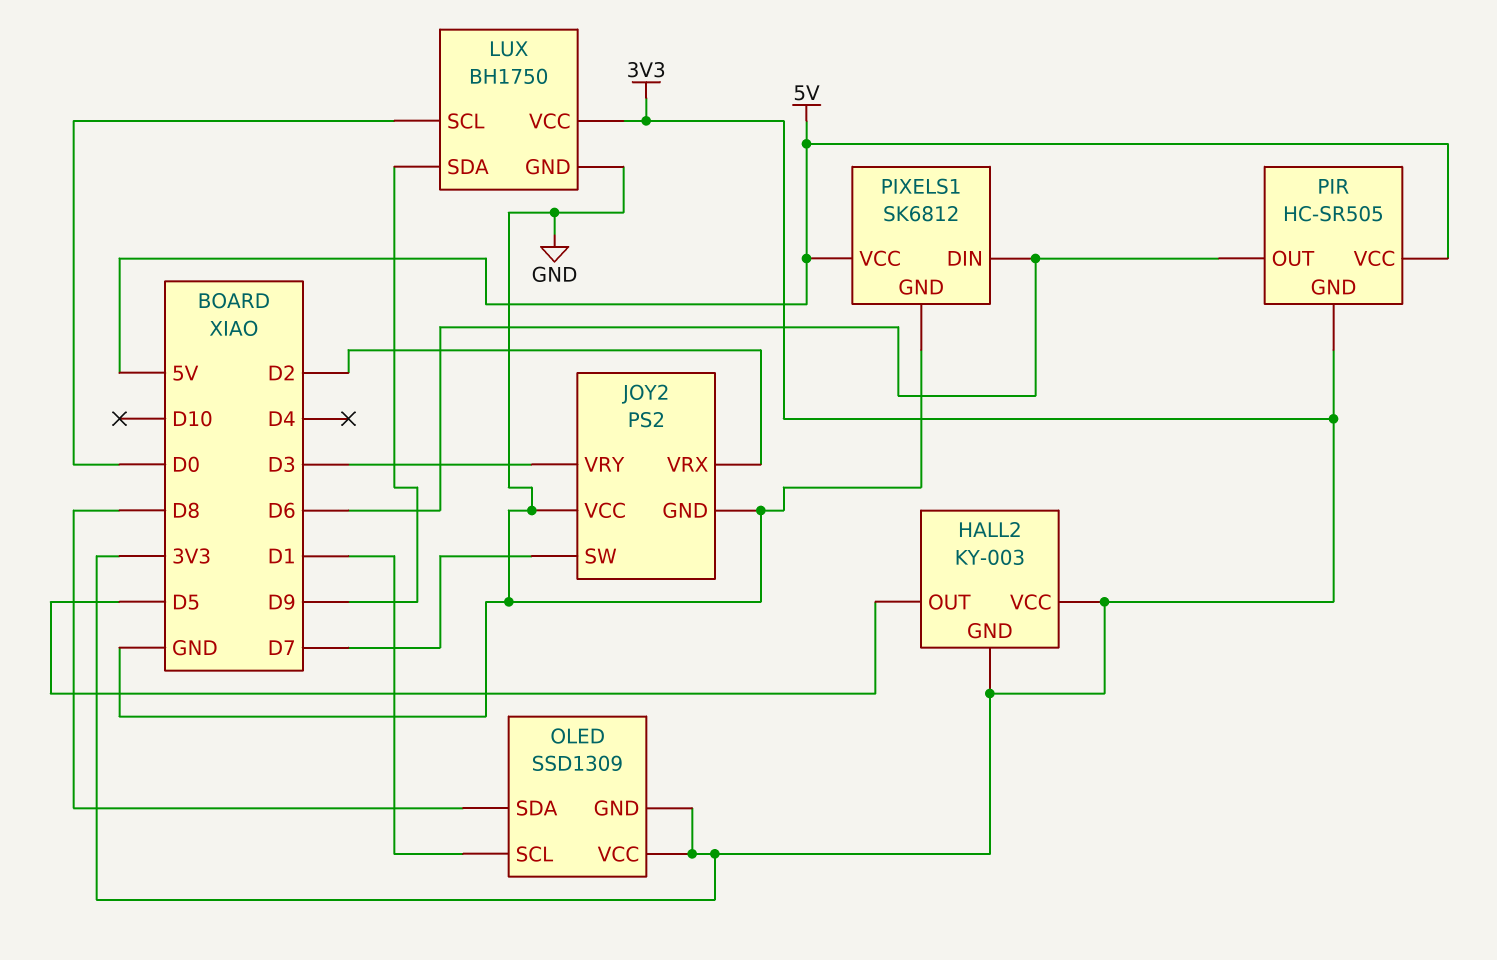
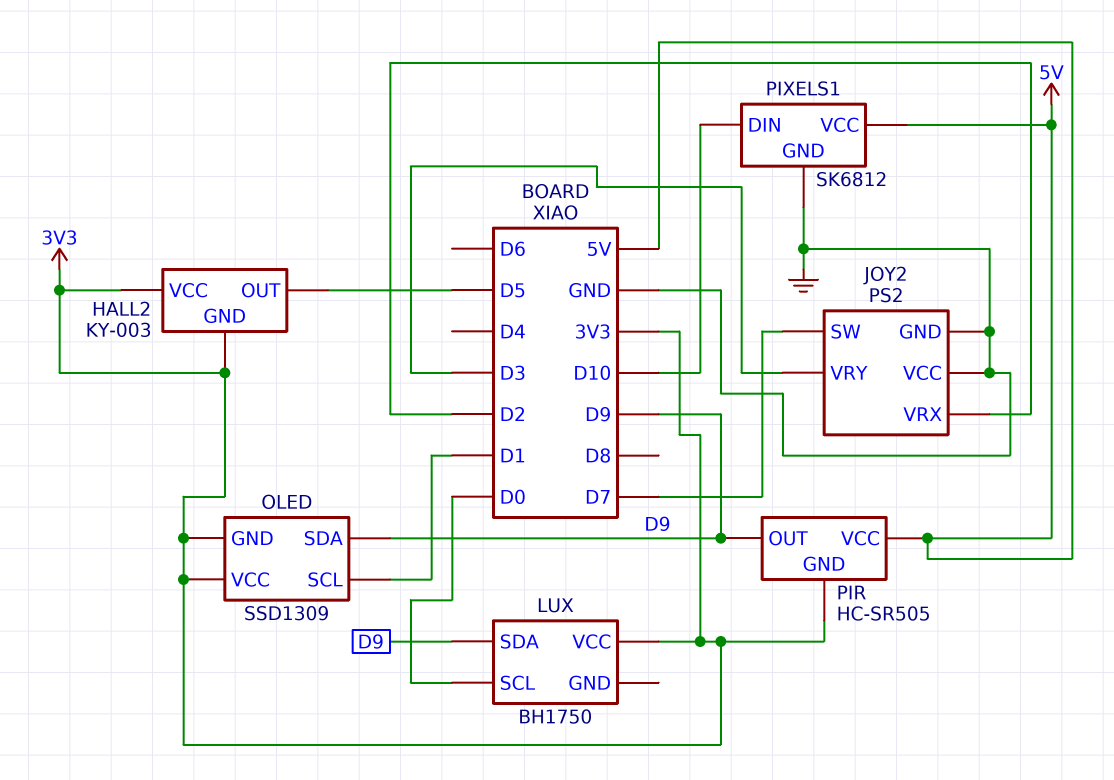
LUX pin GND: GND -> none
OLED pin SDA: D8 -> D9
PIR pin OUT: D6 -> D9
PIXELS1 pin DIN: D6 -> D10

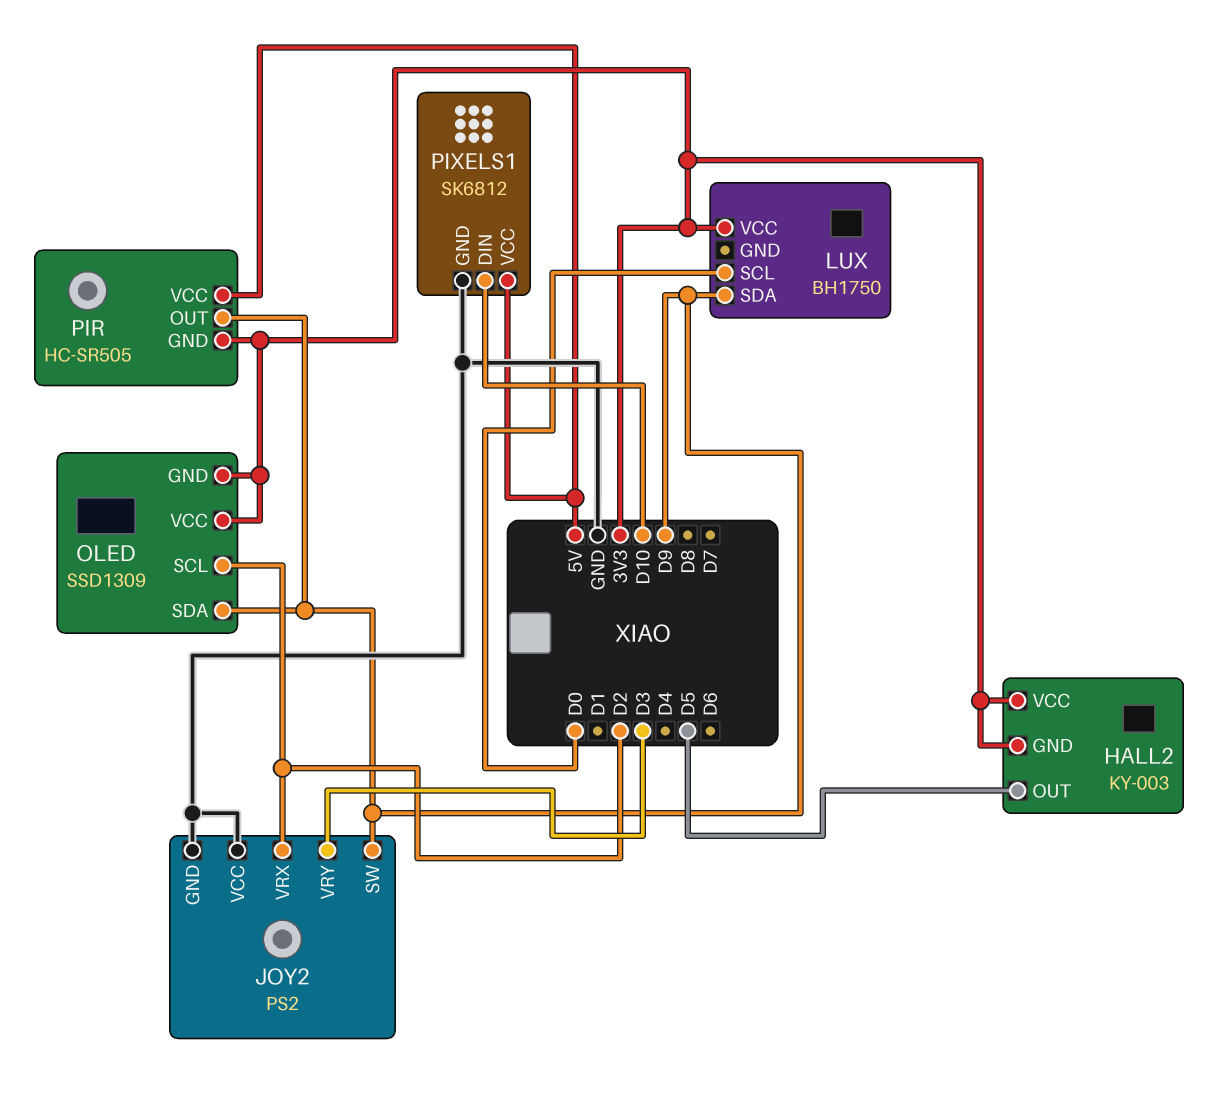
JOY2 pin SW: D7 -> D9
OLED pin SCL: D1 -> D2

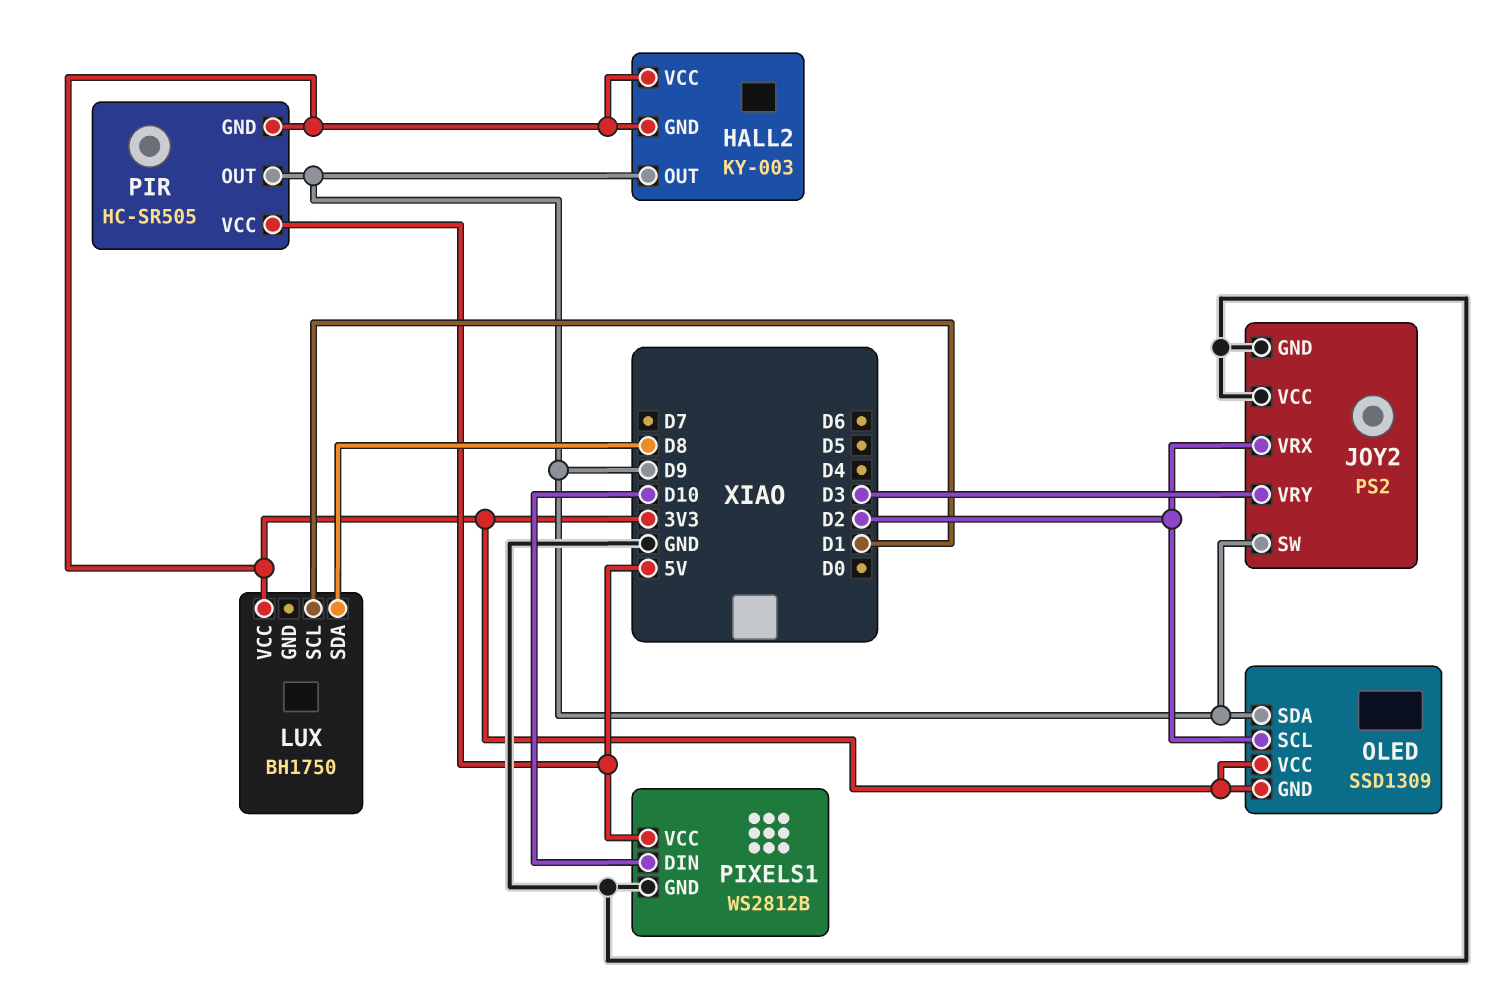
HALL2 pin OUT: D5 -> D9
LUX pin SCL: D0 -> D1
LUX pin SDA: D9 -> D8
PIXELS1: SK6812 -> WS2812B

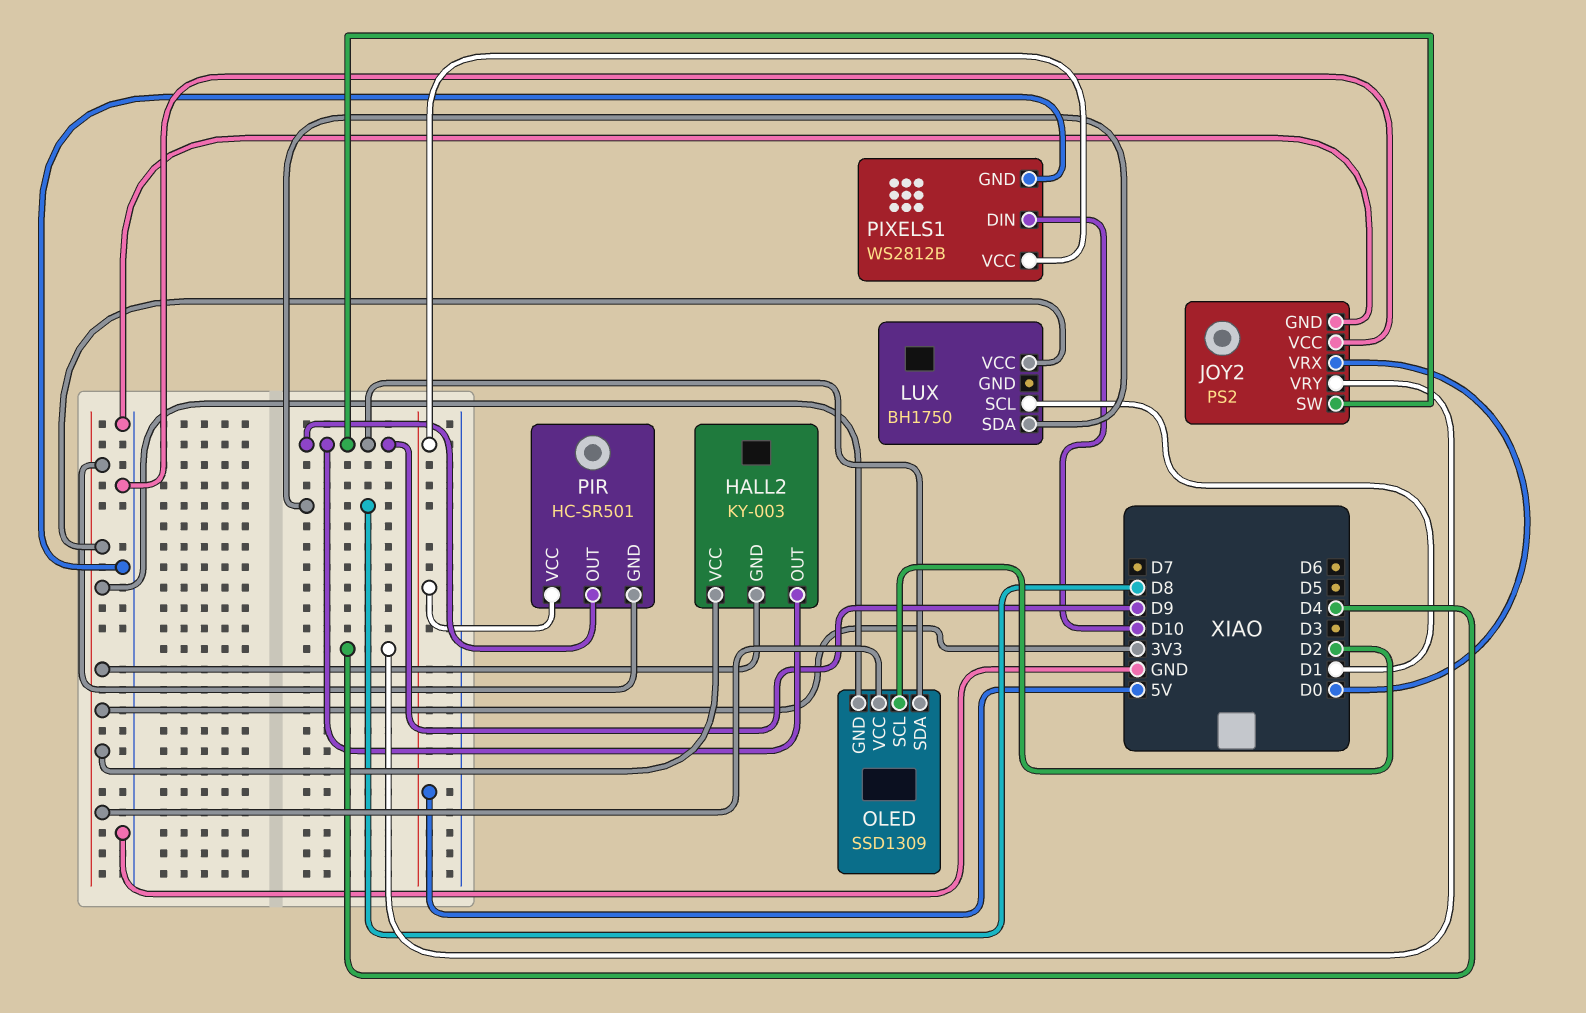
JOY2 pin VRX: D2 -> D0
JOY2 pin VRY: D3 -> D4
PIR: HC-SR505 -> HC-SR501

